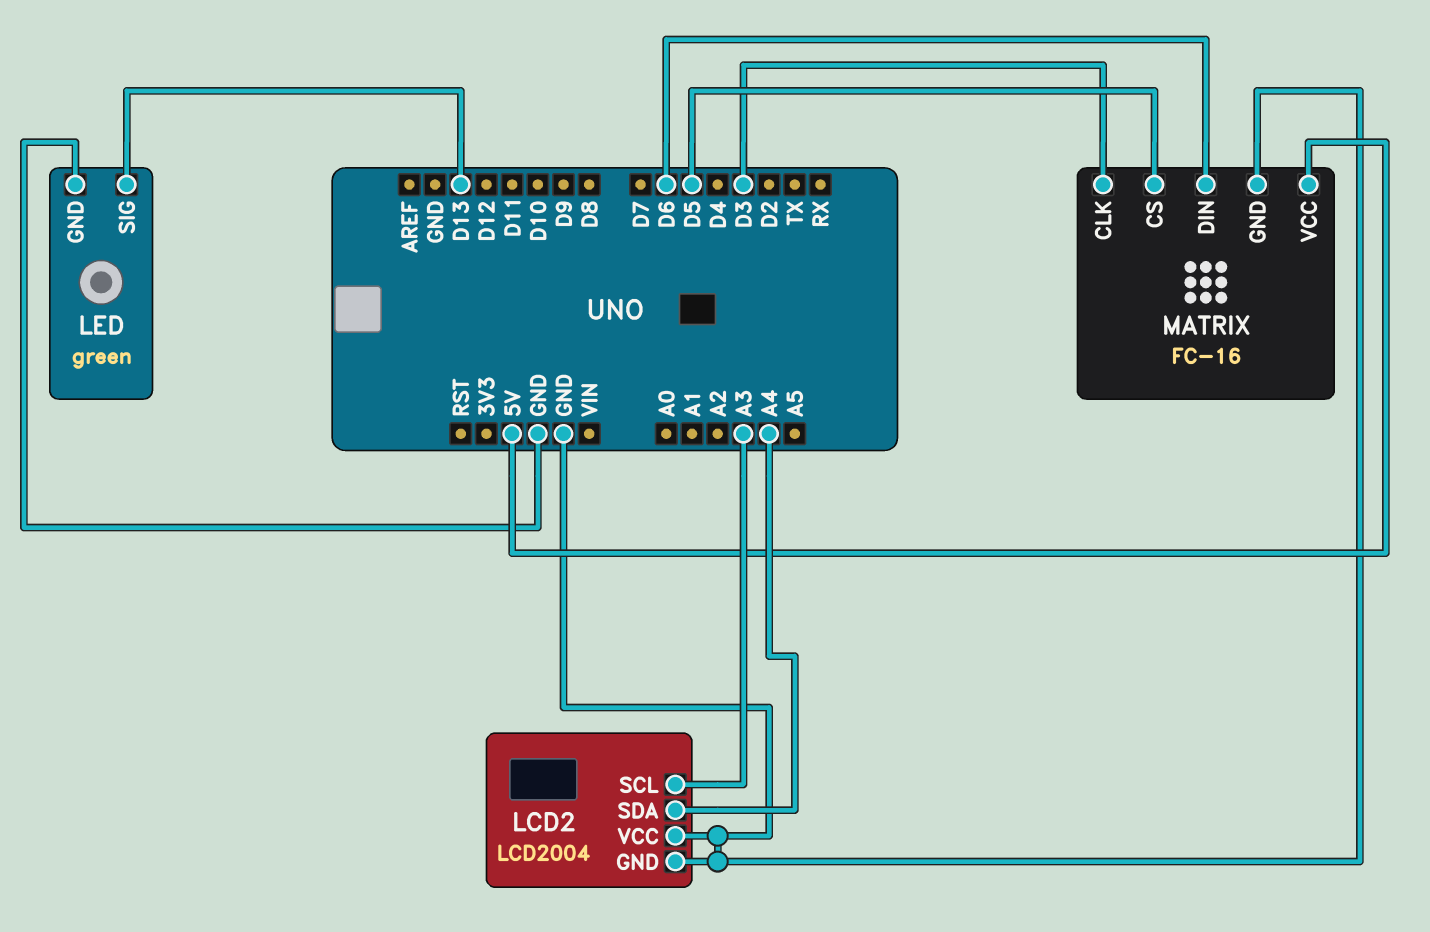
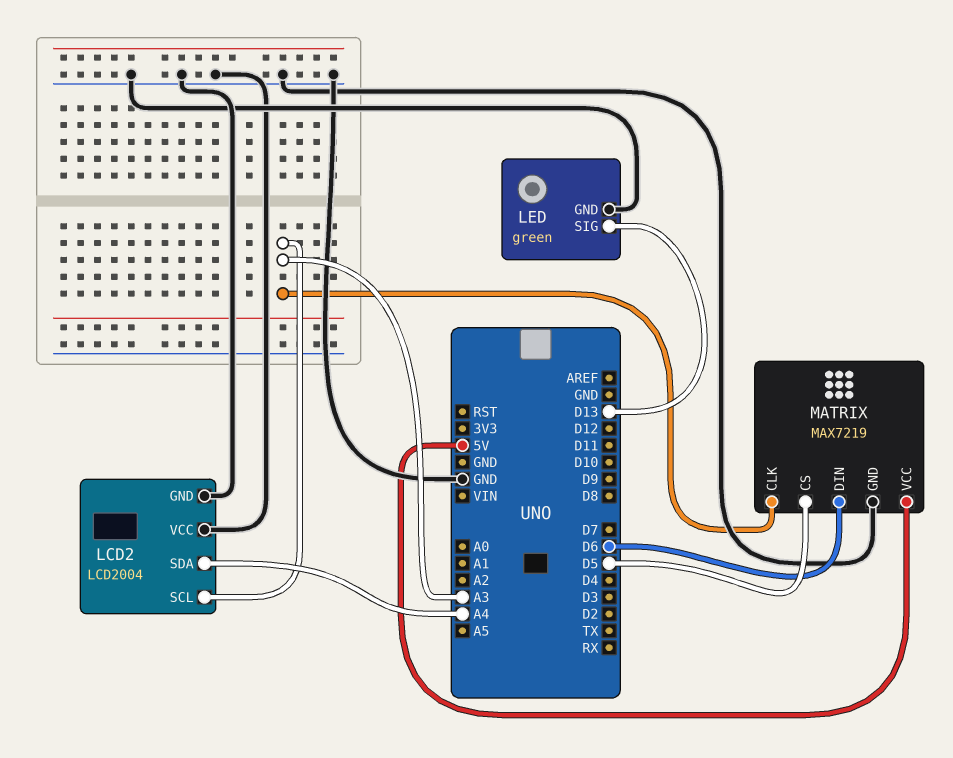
MATRIX: FC-16 -> MAX7219
MATRIX pin CLK: D3 -> A3

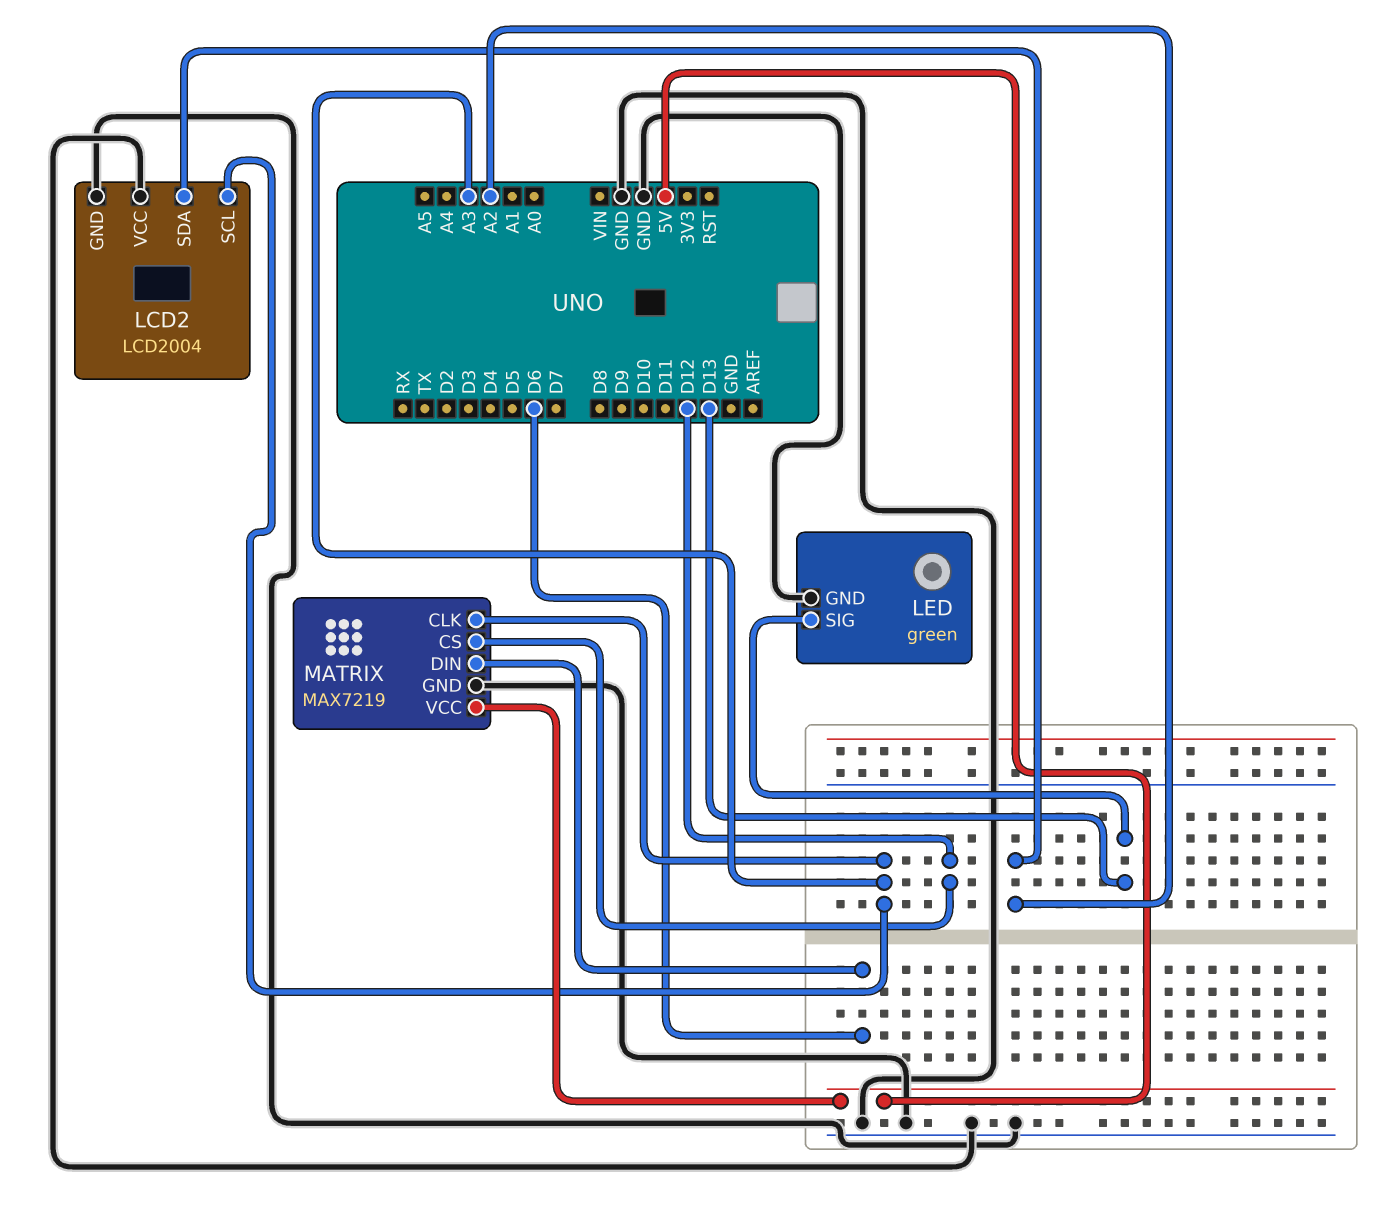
LCD2 pin SDA: A4 -> A2
MATRIX pin CS: D5 -> D12

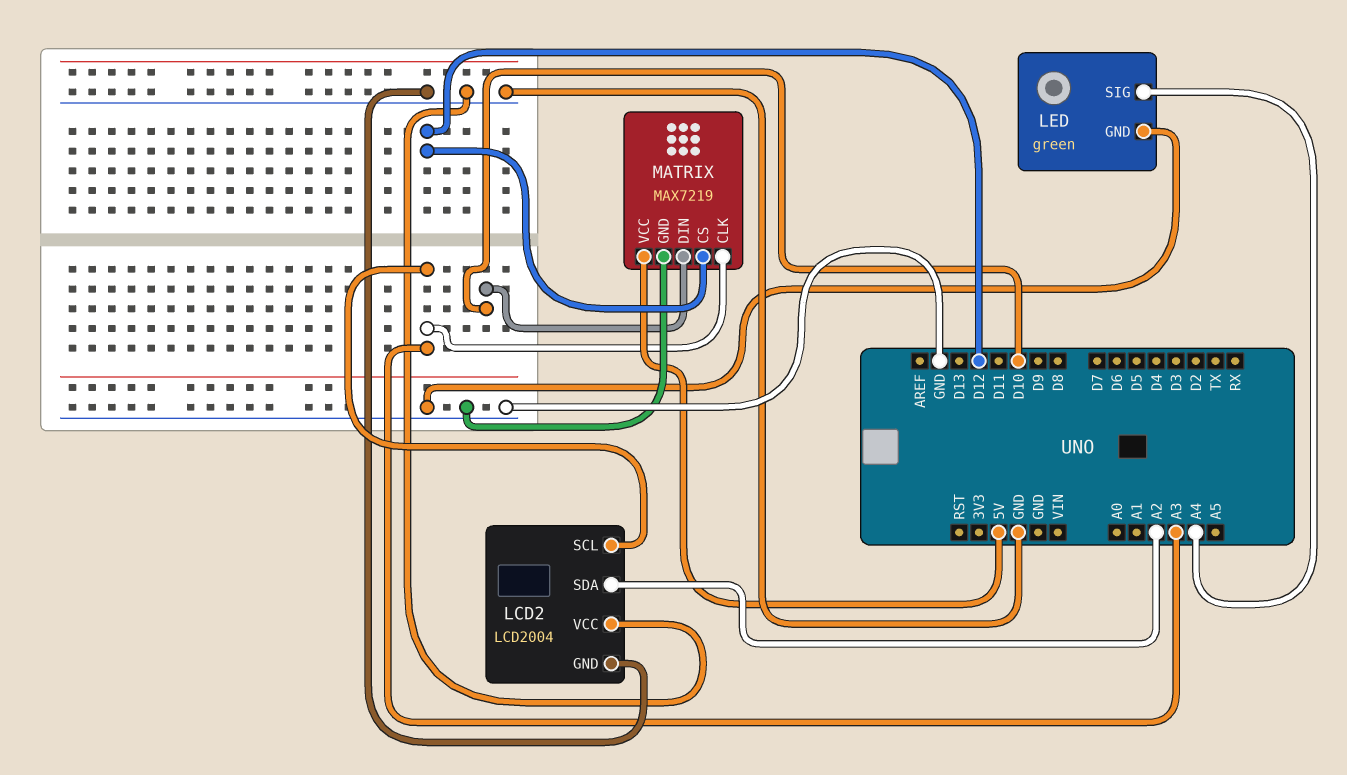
LED pin SIG: D13 -> A4
MATRIX pin DIN: D6 -> D10

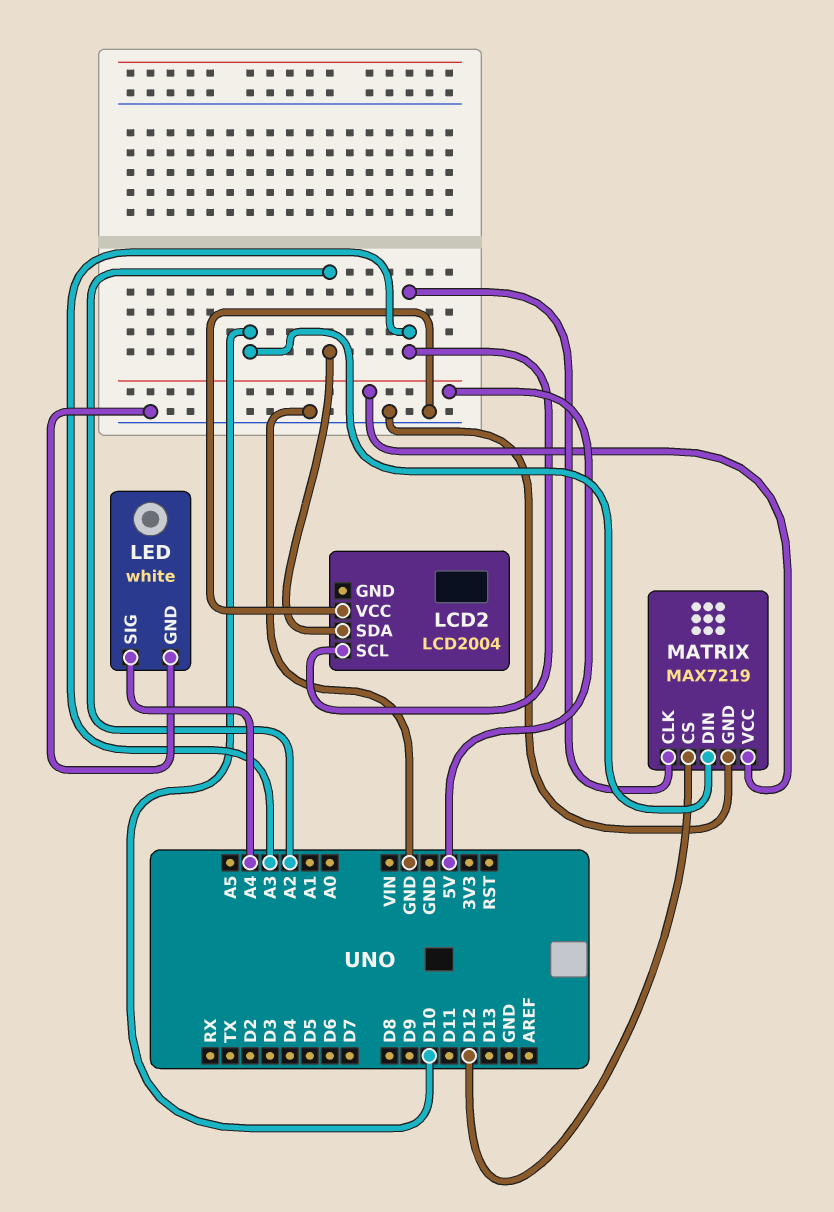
LCD2 pin GND: GND -> none
LED: green -> white

